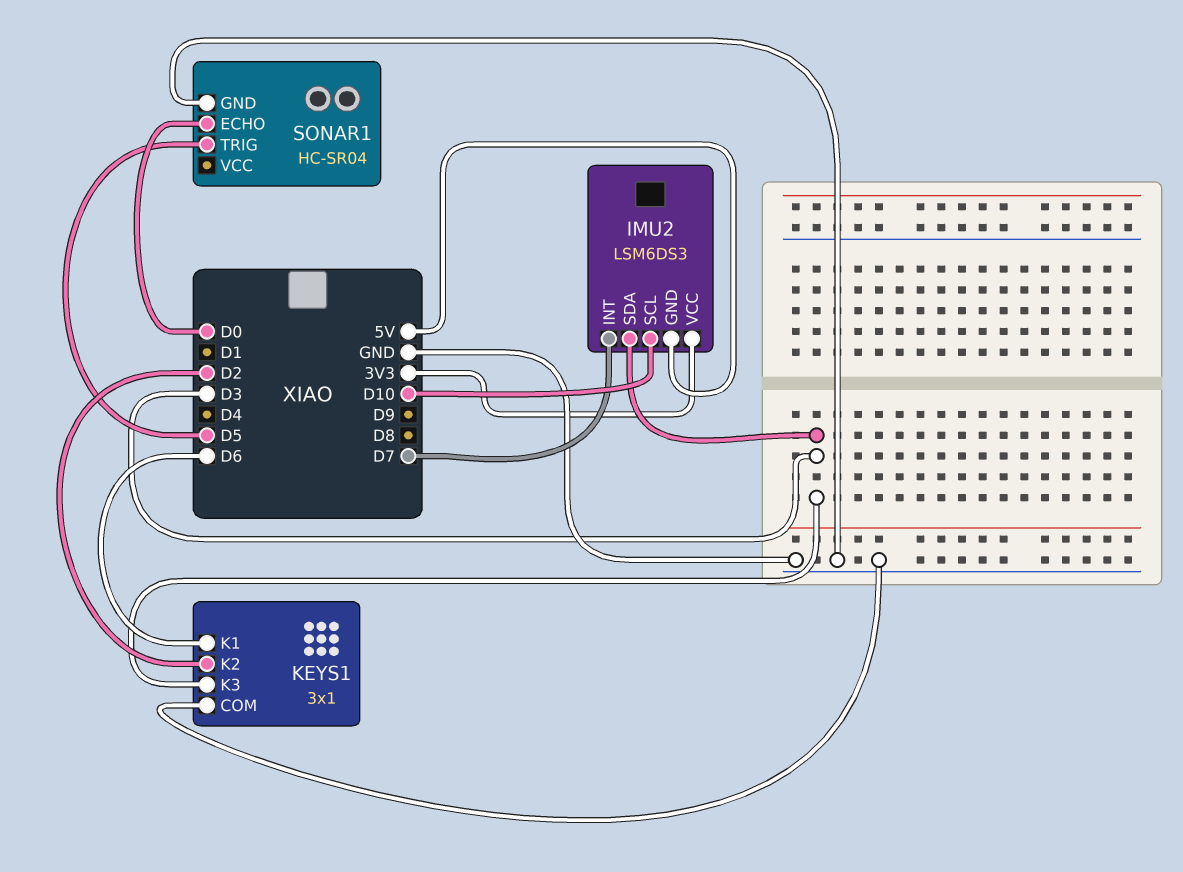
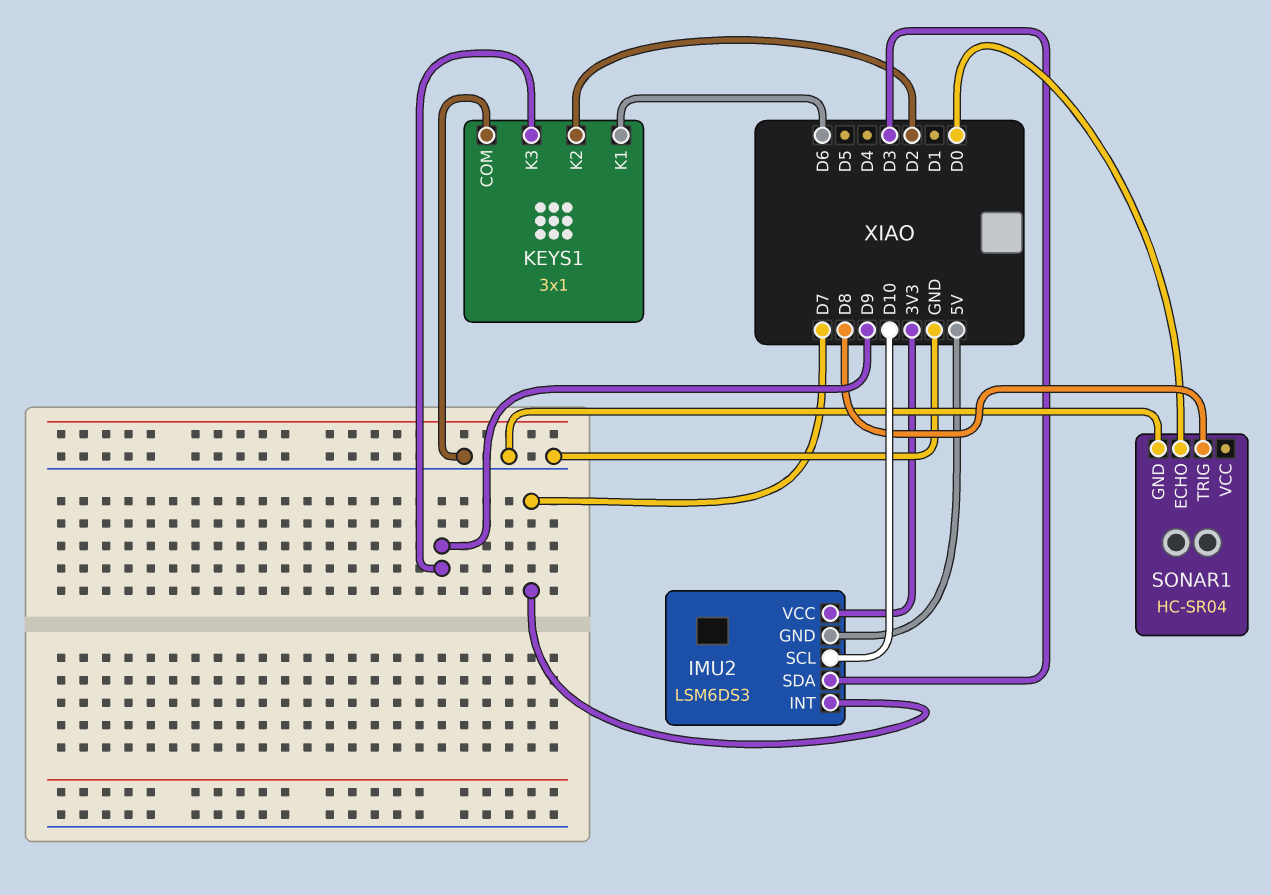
KEYS1 pin K3: D3 -> D9
SONAR1 pin TRIG: D5 -> D8

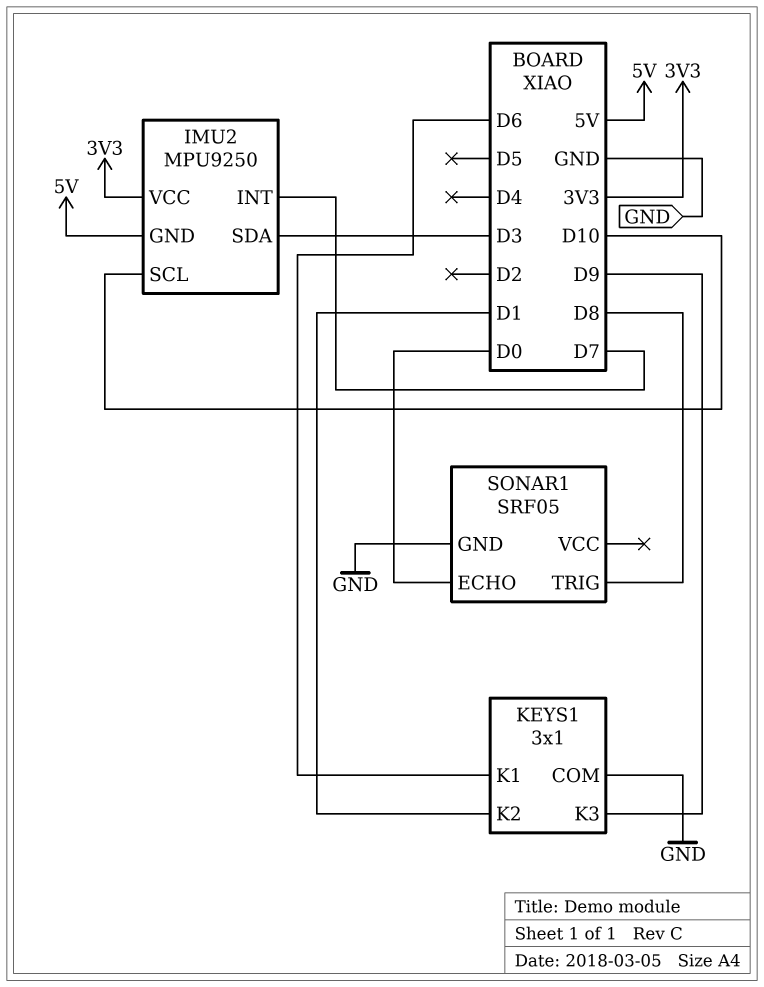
IMU2: LSM6DS3 -> MPU9250
KEYS1 pin K2: D2 -> D1
SONAR1: HC-SR04 -> SRF05

